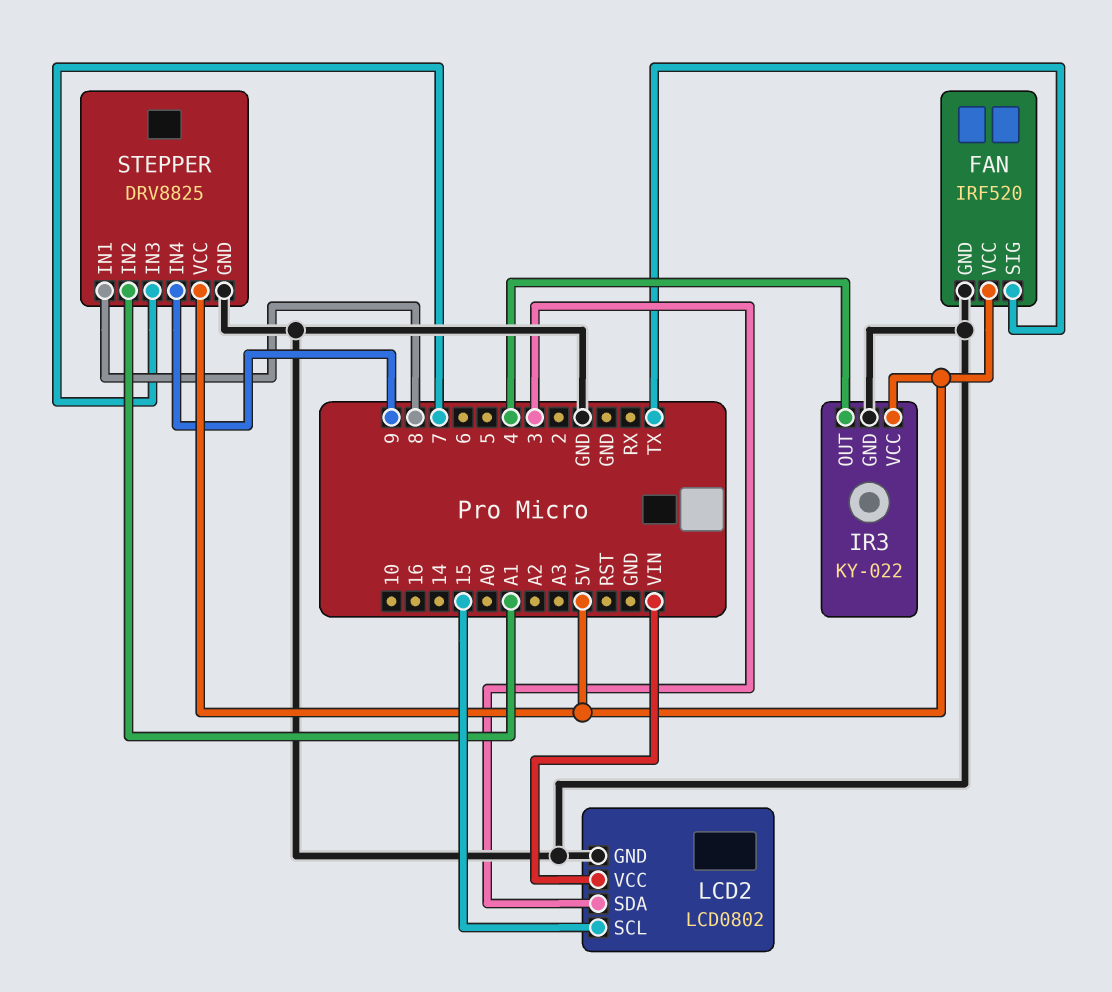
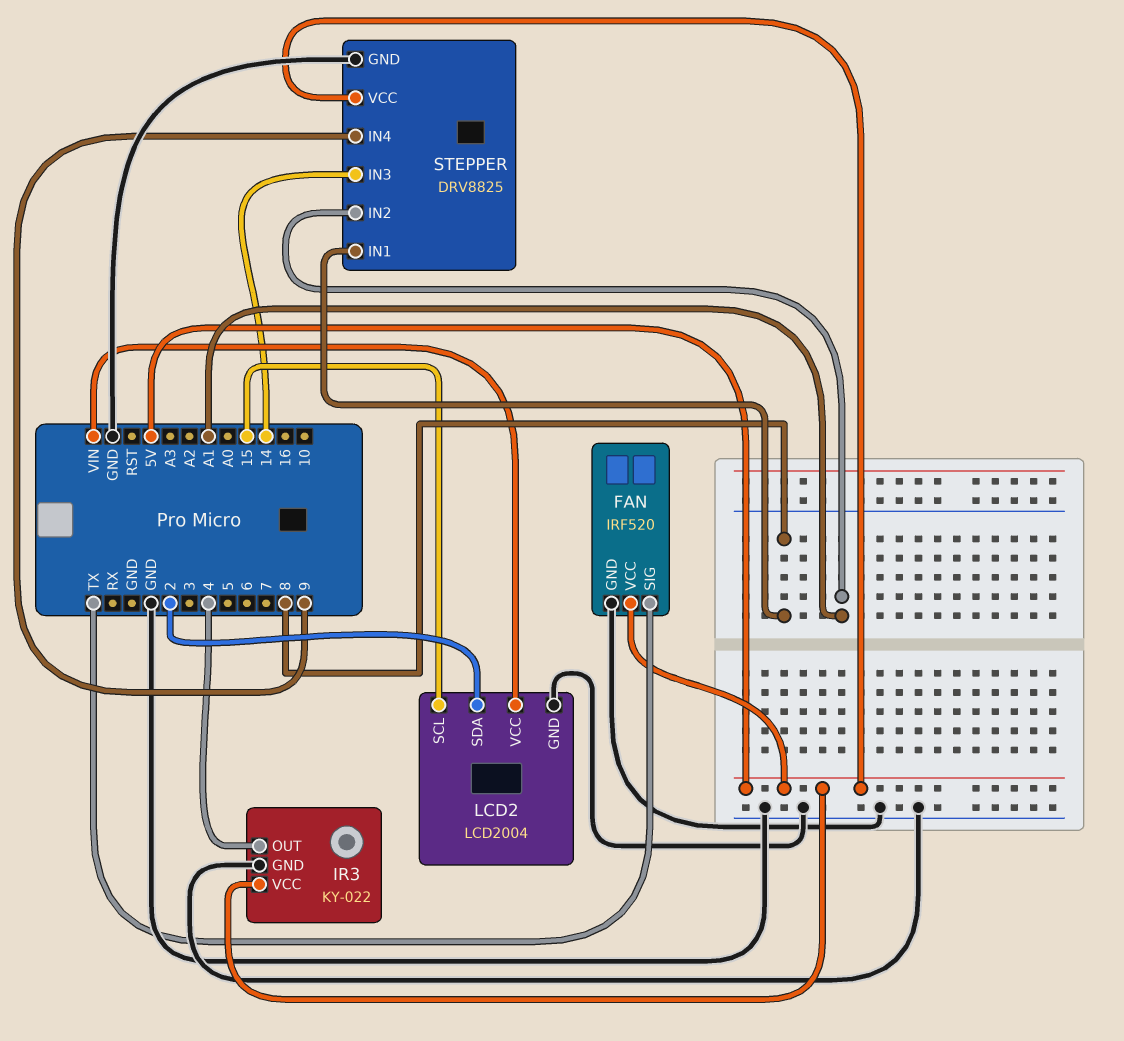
LCD2: LCD0802 -> LCD2004
LCD2 pin SDA: 3 -> 2
STEPPER pin IN3: 7 -> 14

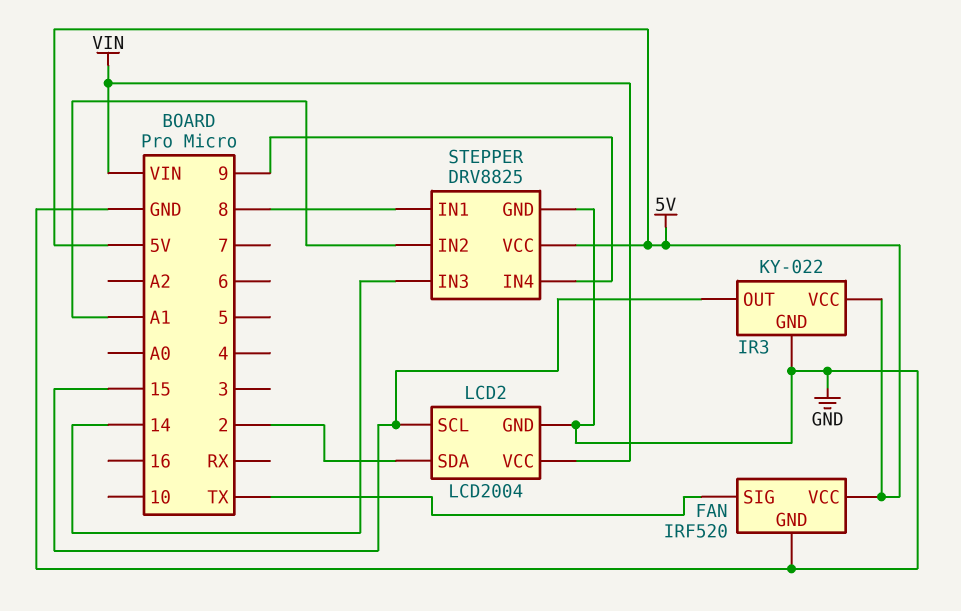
IR3 pin OUT: 4 -> 15

